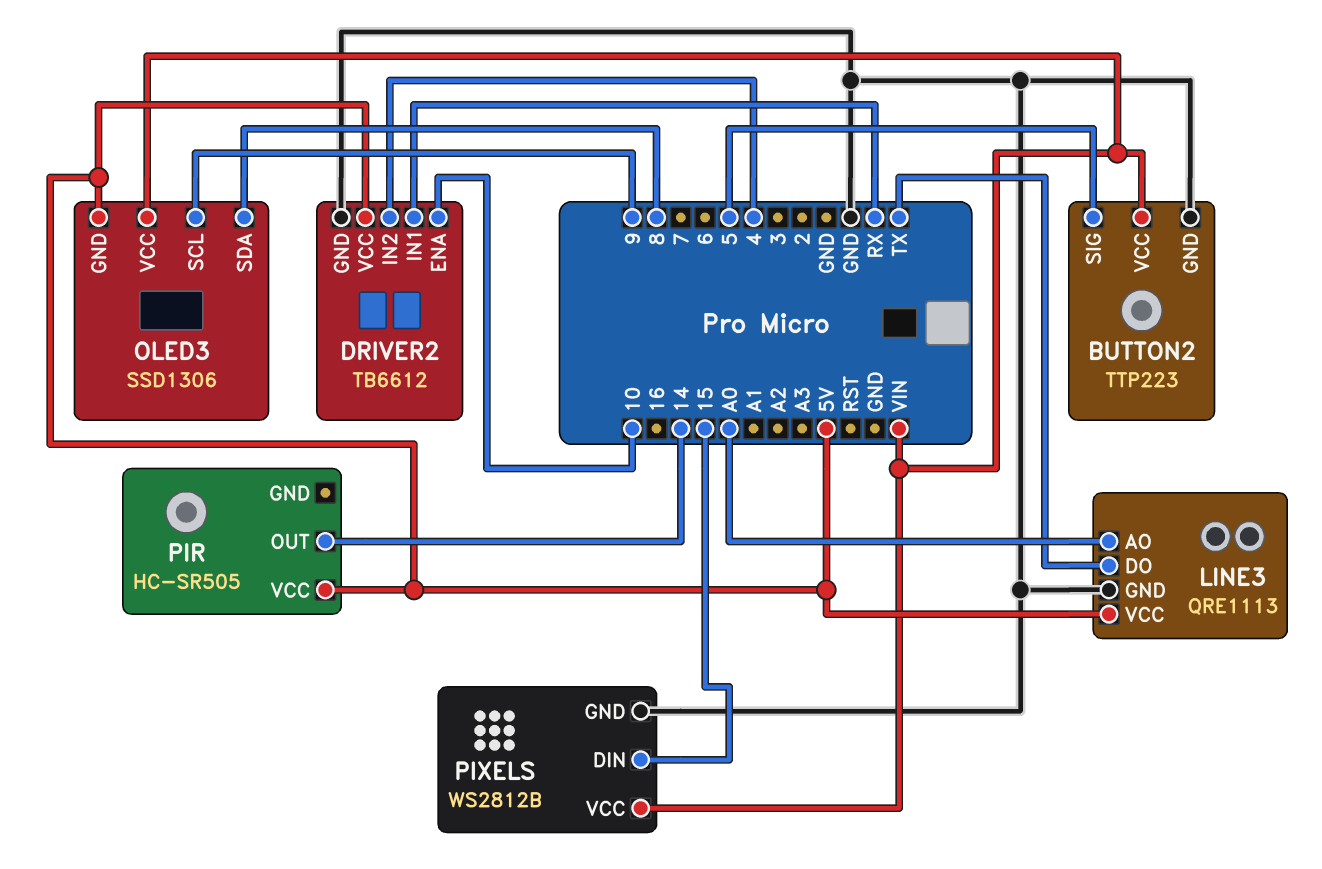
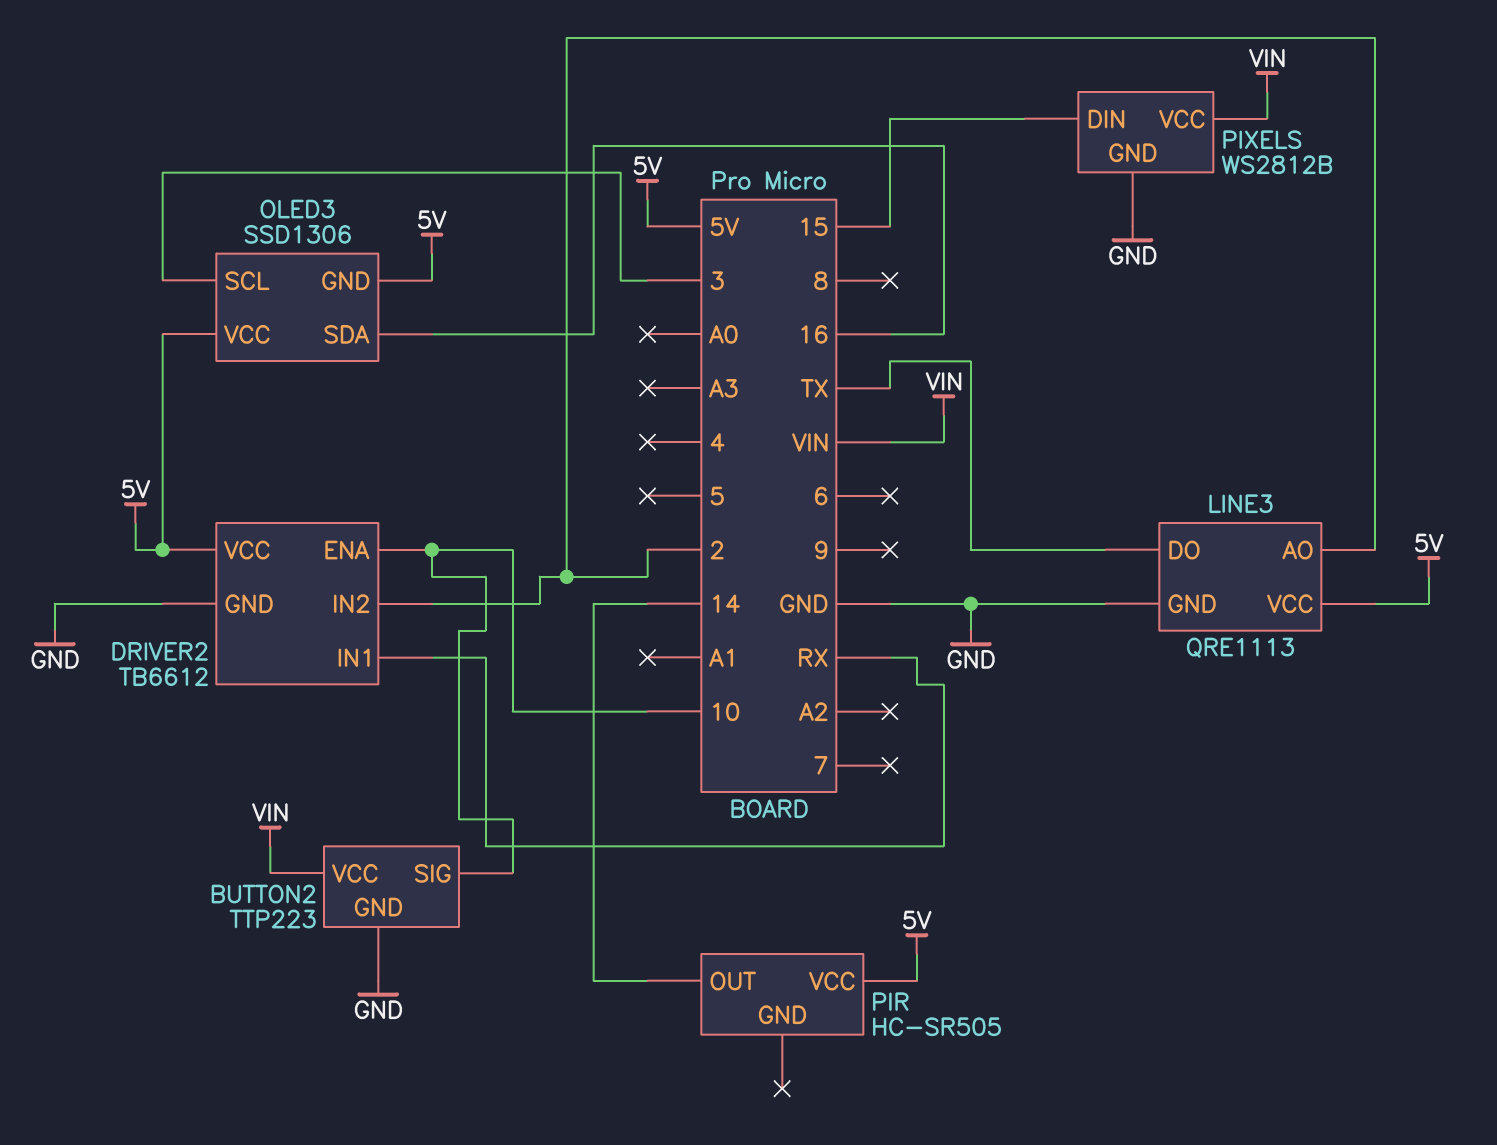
BUTTON2 pin SIG: 5 -> 10
DRIVER2 pin IN2: 4 -> 2
LINE3 pin AO: A0 -> 2
OLED3 pin SCL: 9 -> 3
OLED3 pin SDA: 8 -> 16
OLED3 pin VCC: VIN -> 5V

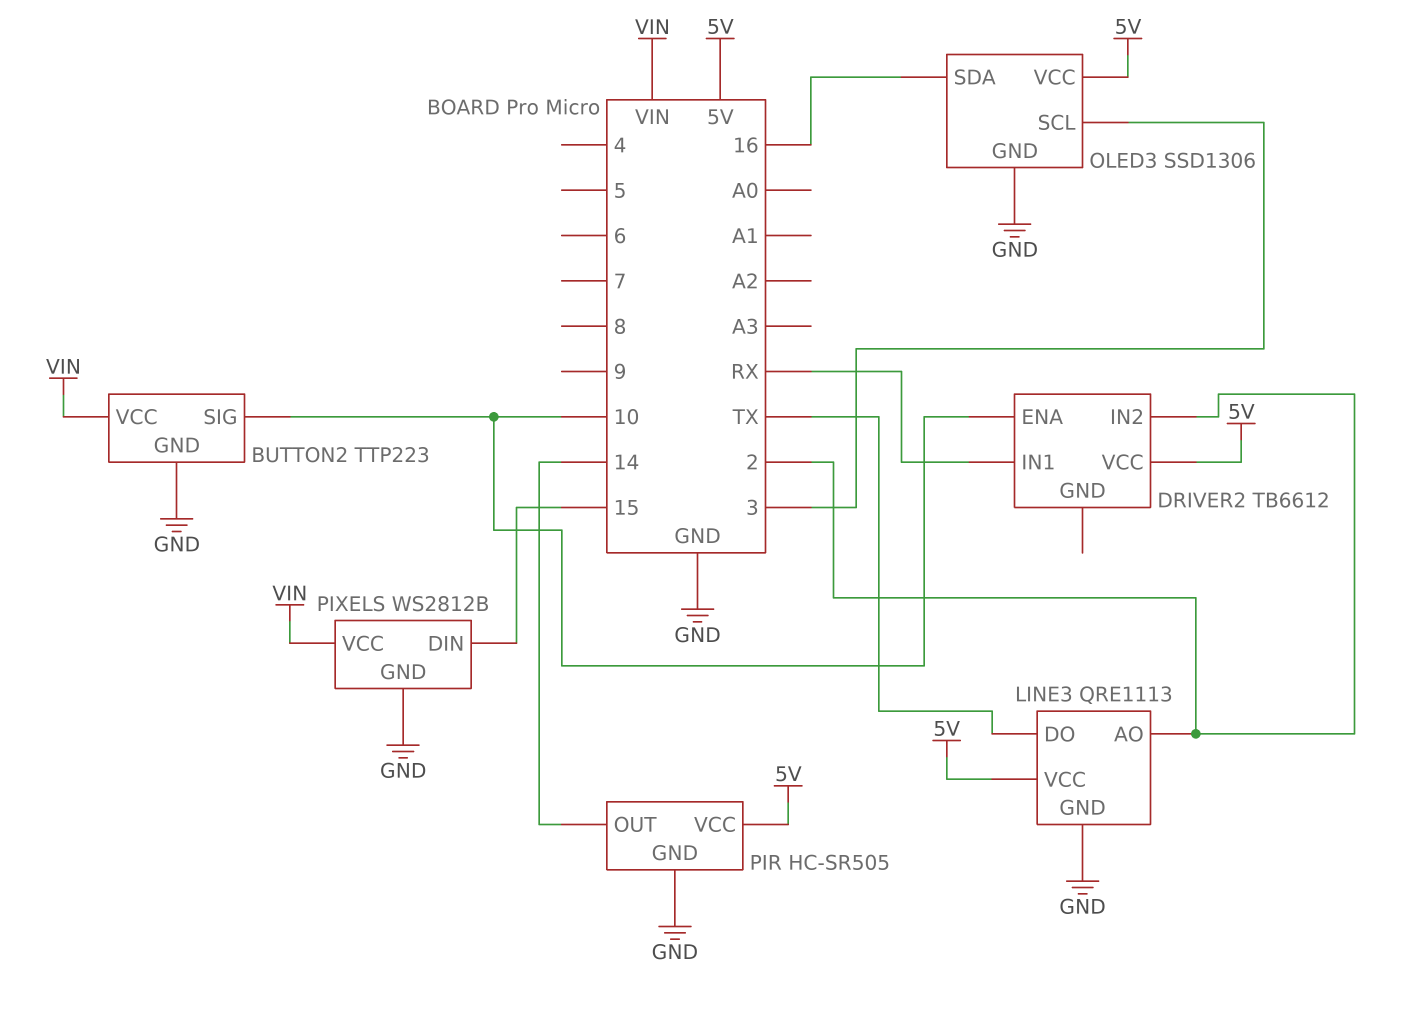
DRIVER2 pin GND: GND -> none
OLED3 pin GND: 5V -> GND
PIR pin GND: none -> GND

